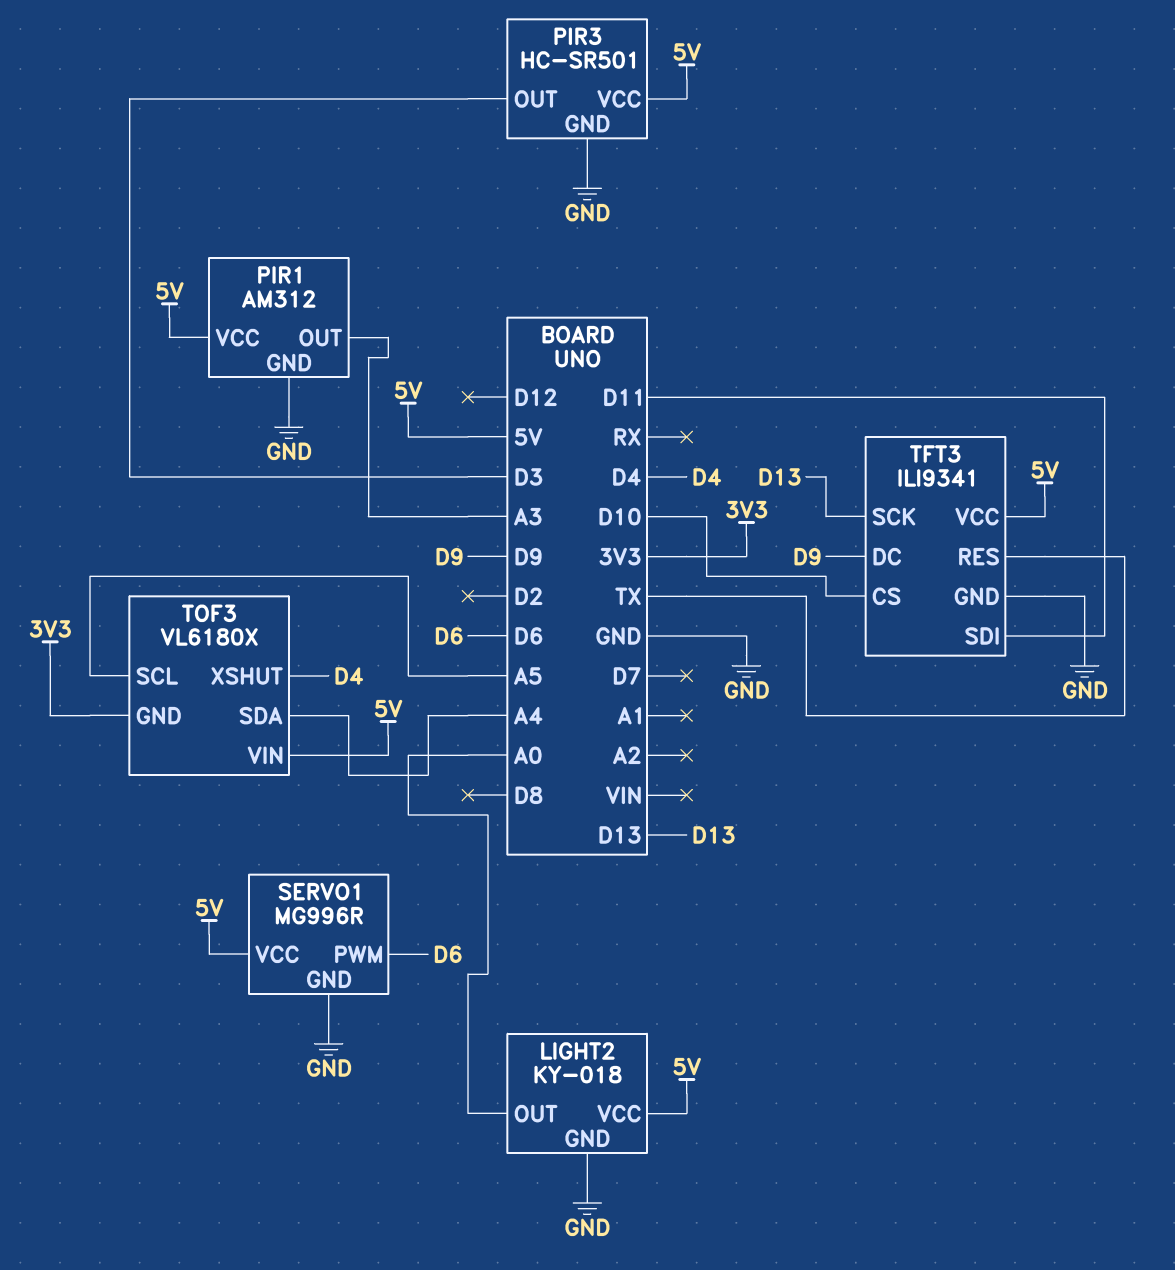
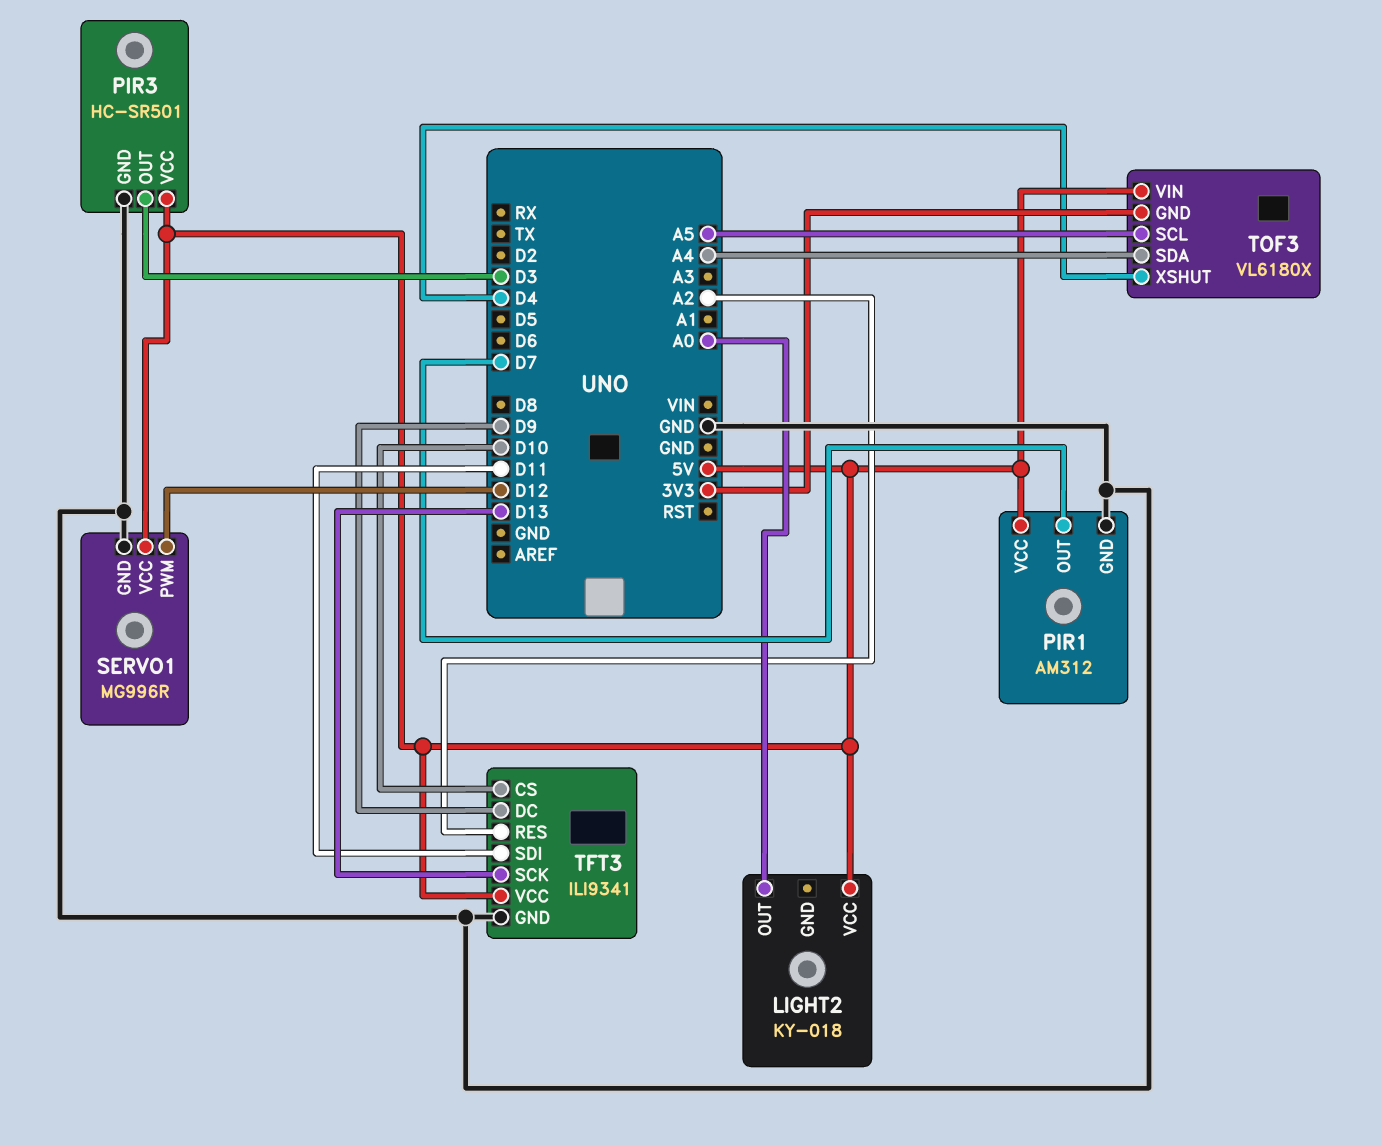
LIGHT2 pin GND: GND -> none
PIR1 pin OUT: A3 -> D7
SERVO1 pin PWM: D6 -> D12
TFT3 pin RES: TX -> A2

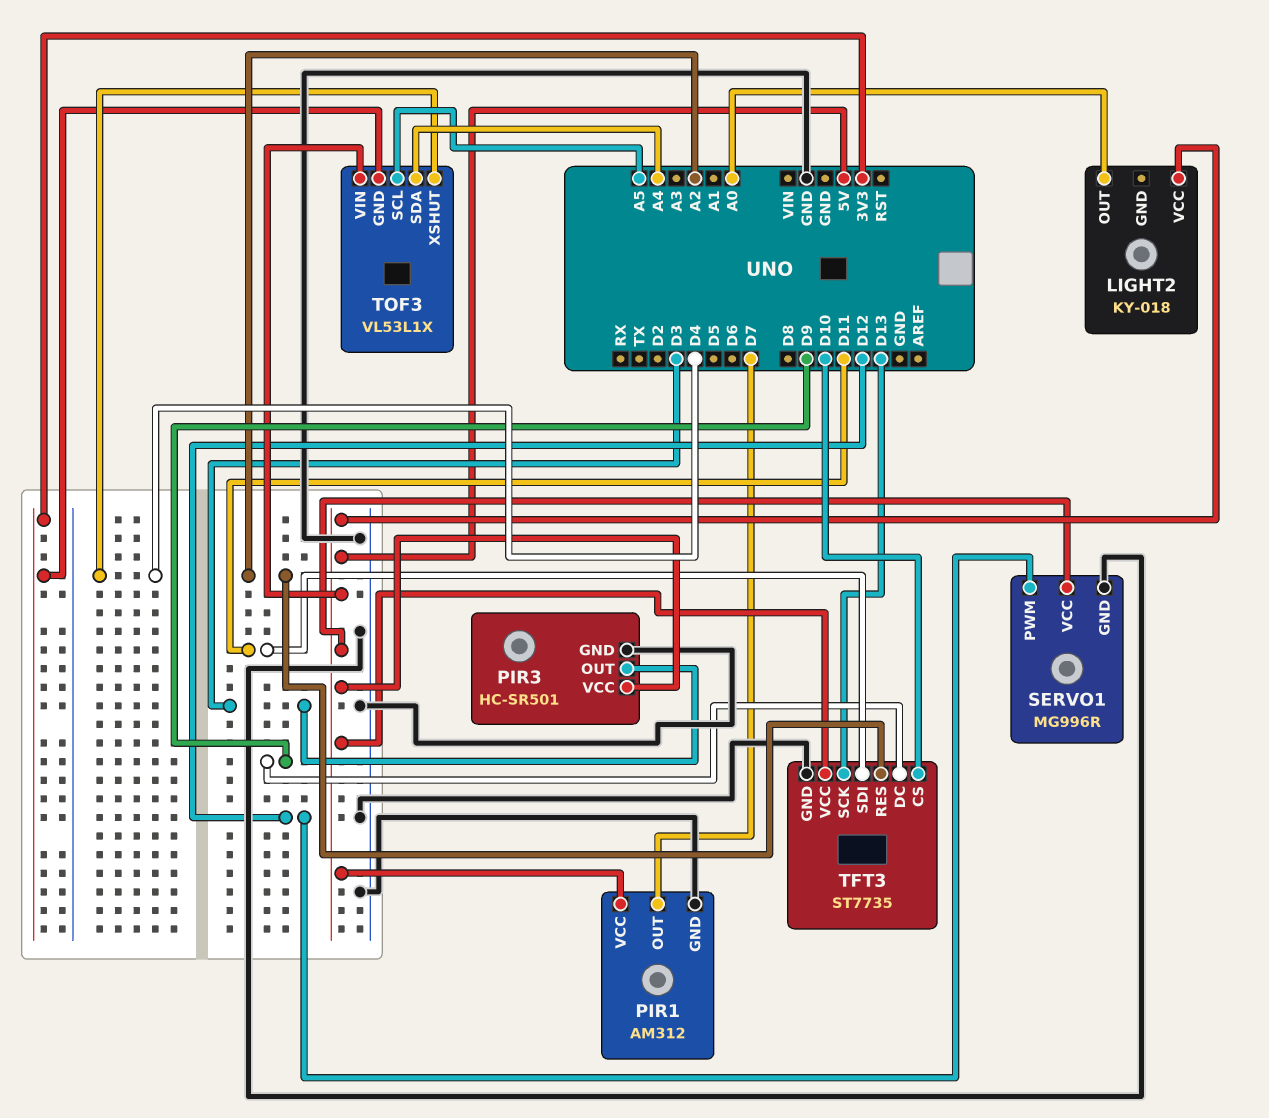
TFT3: ILI9341 -> ST7735
TOF3: VL6180X -> VL53L1X

